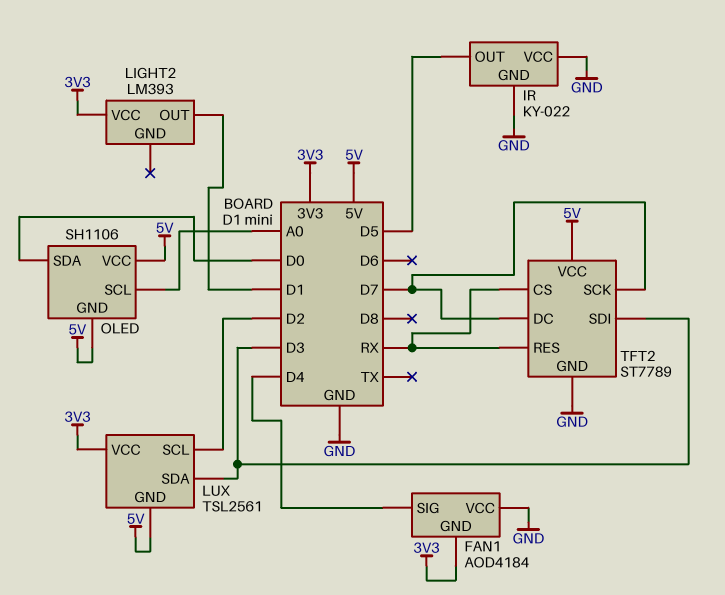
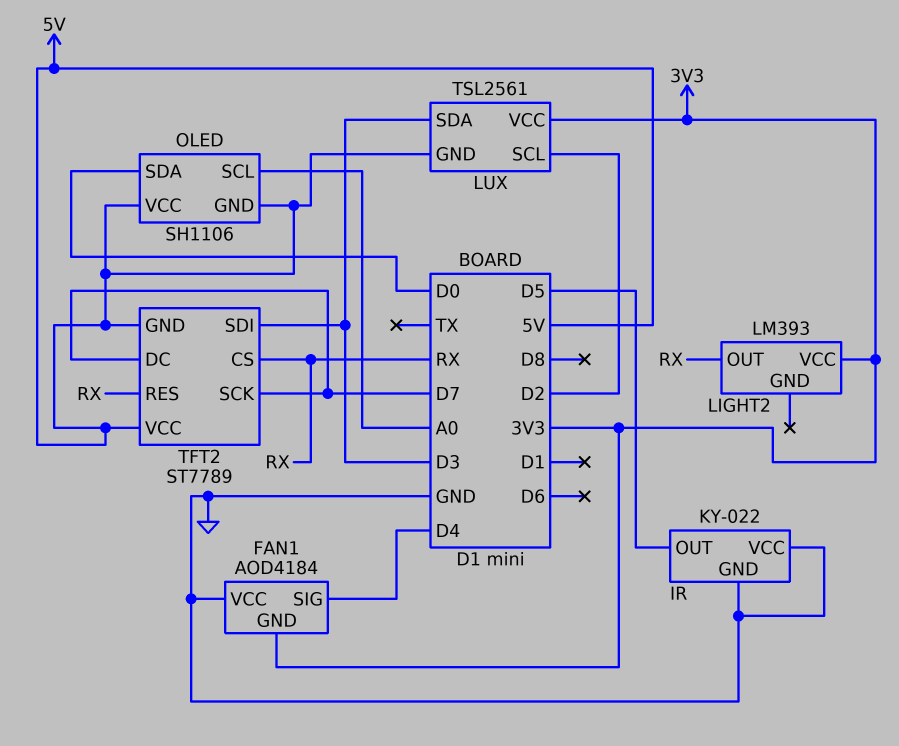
LIGHT2 pin OUT: D1 -> RX
TFT2 pin GND: GND -> 5V

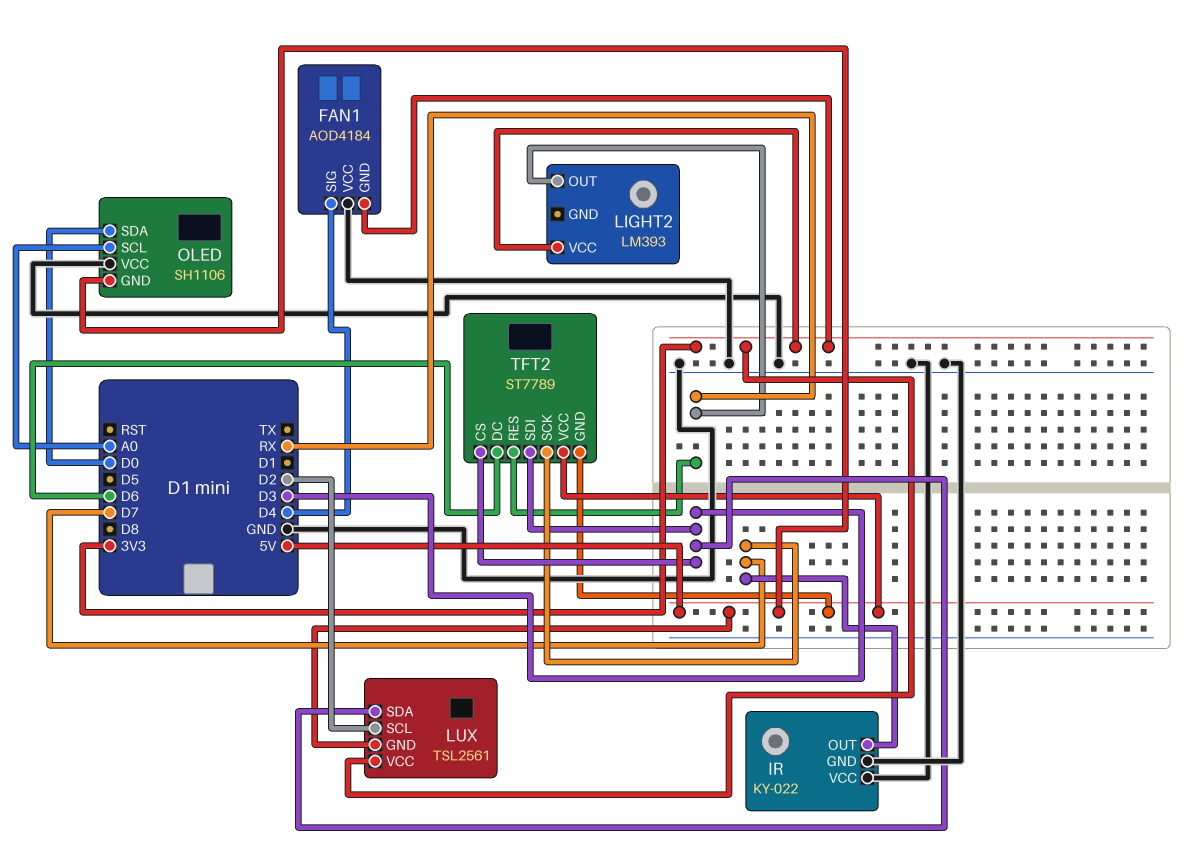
IR pin OUT: D5 -> D7
OLED pin VCC: 5V -> GND
TFT2 pin CS: RX -> D3
TFT2 pin DC: D7 -> D6

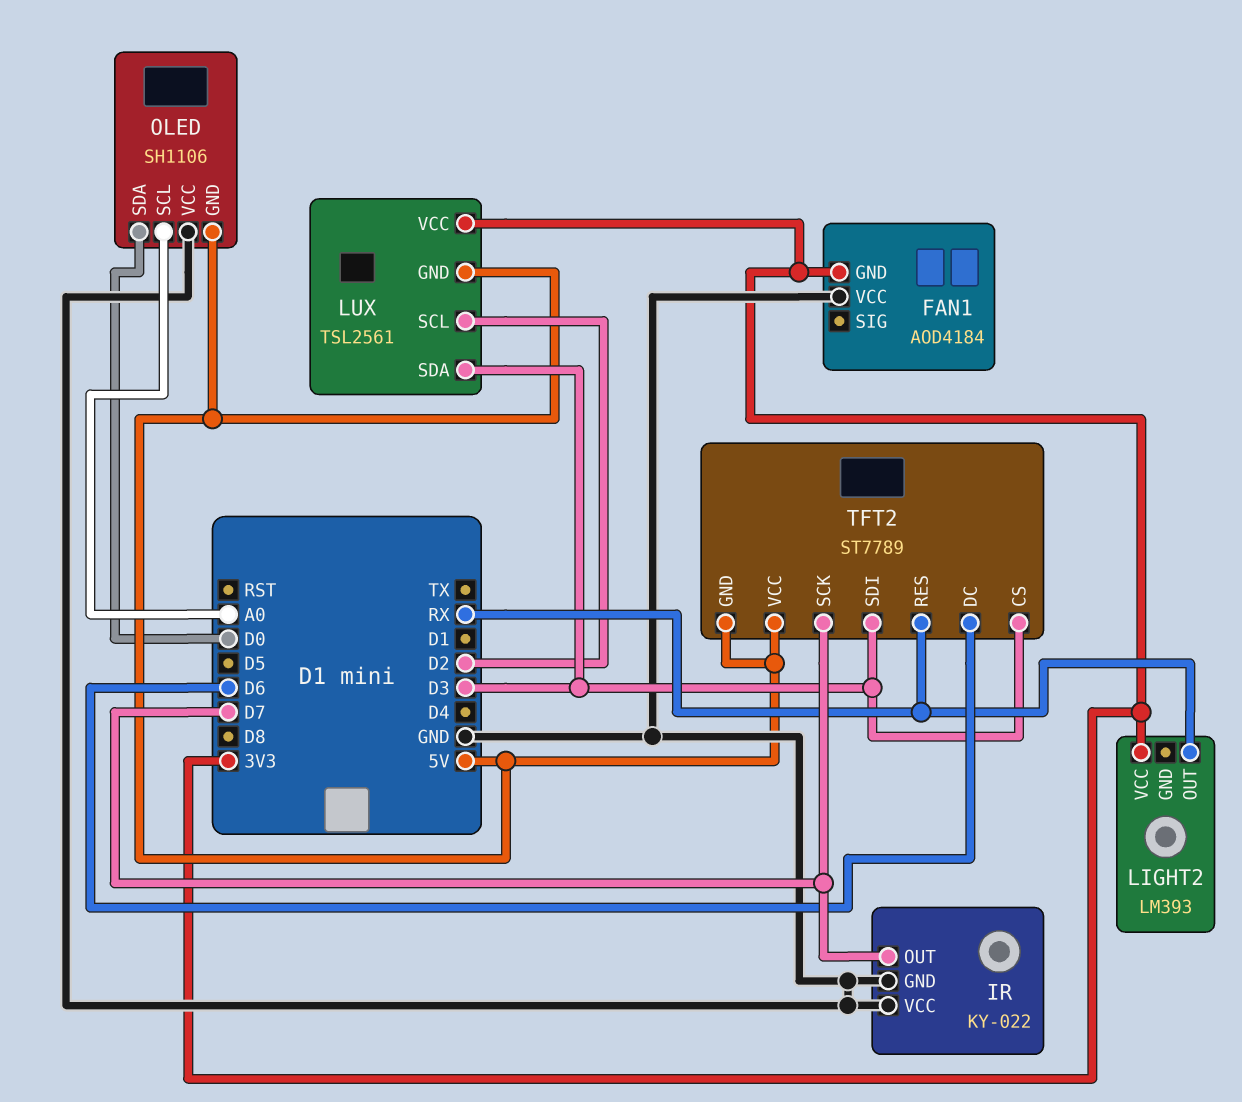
FAN1 pin SIG: D4 -> none

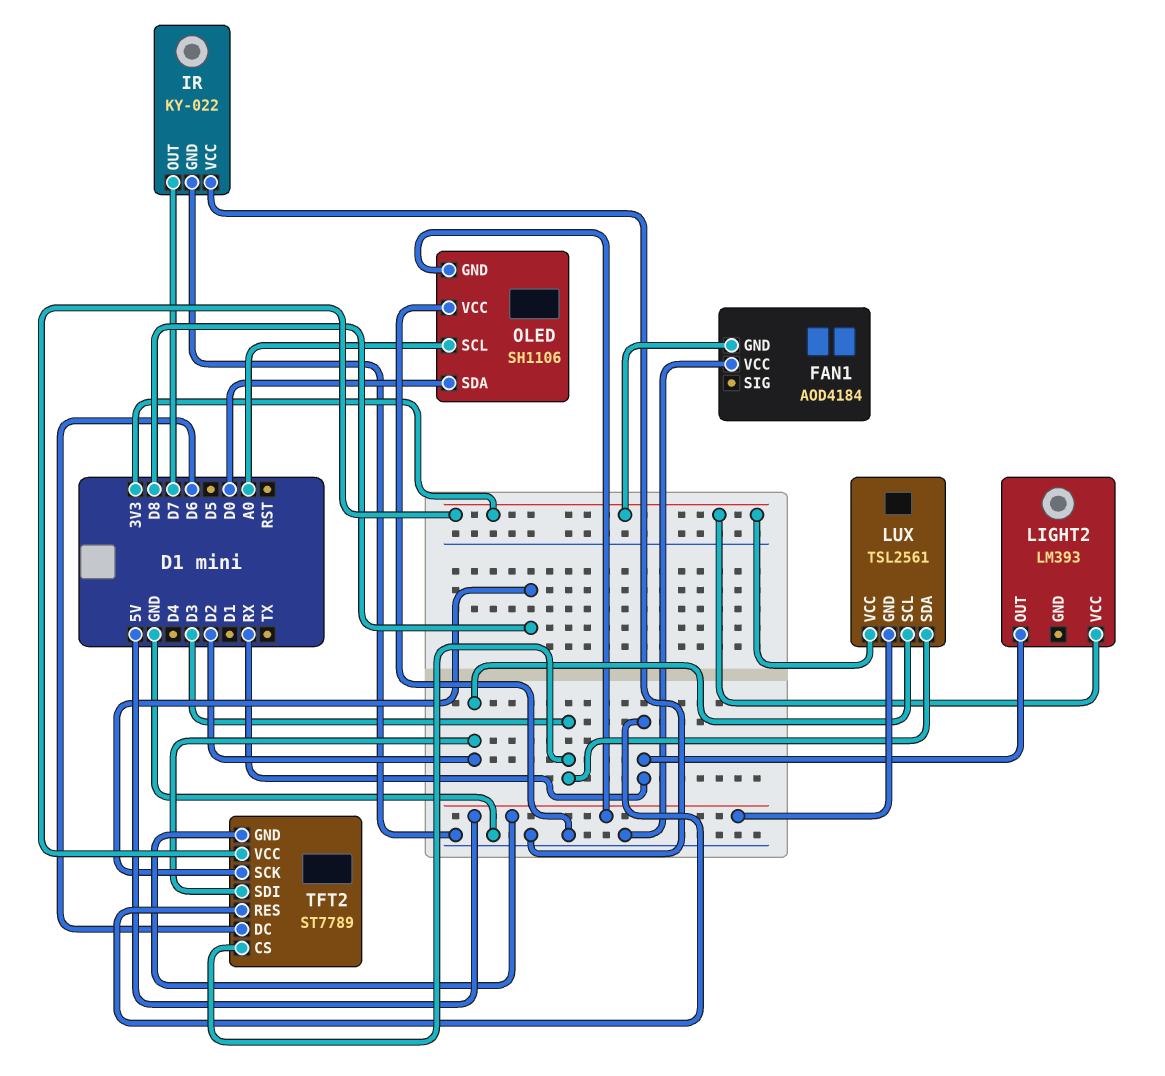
TFT2 pin SCK: D7 -> D8
TFT2 pin SDI: D3 -> D2
TFT2 pin VCC: 5V -> 3V3

